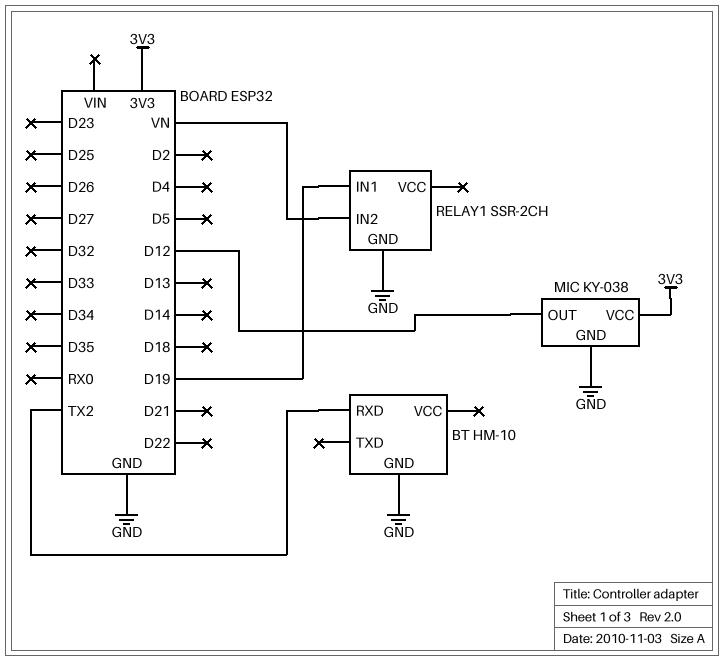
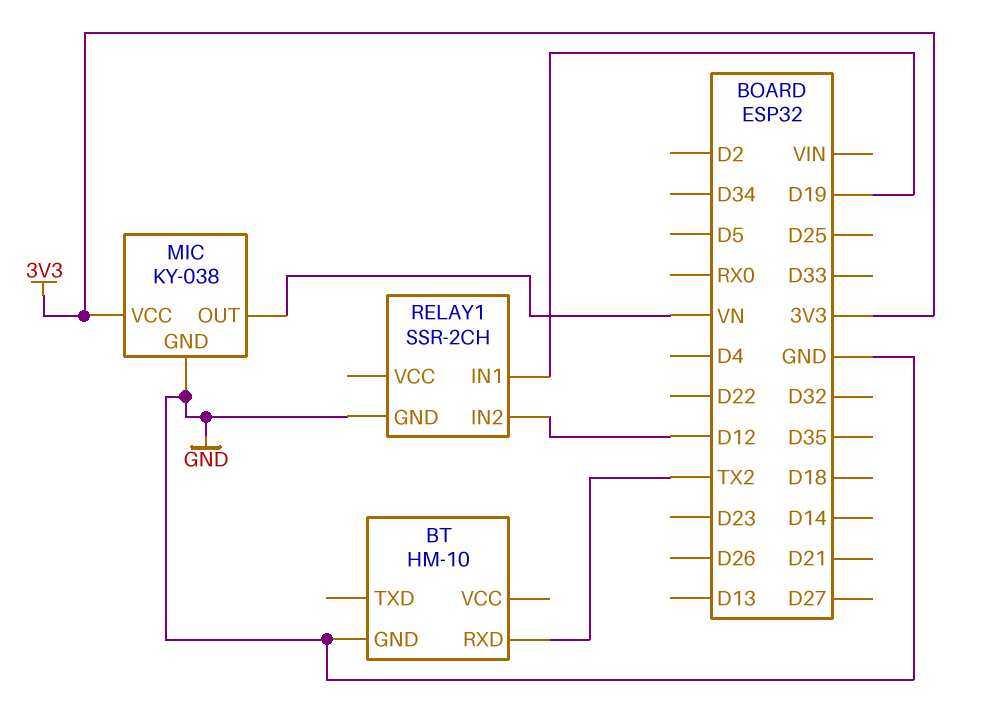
MIC pin OUT: D12 -> VN
RELAY1 pin IN2: VN -> D12

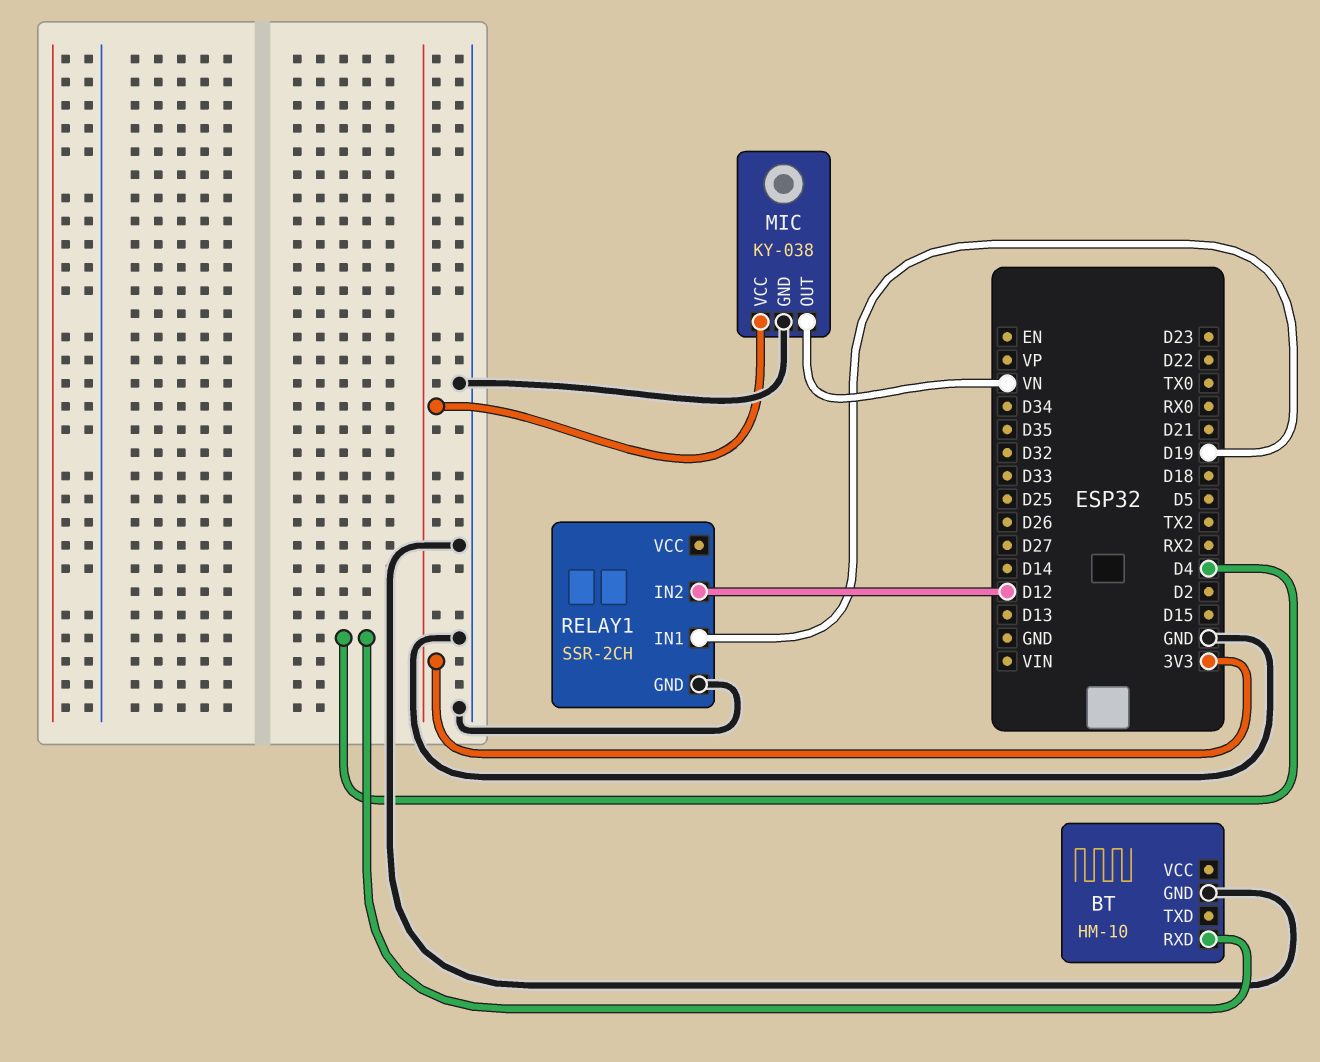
BT pin RXD: TX2 -> D4

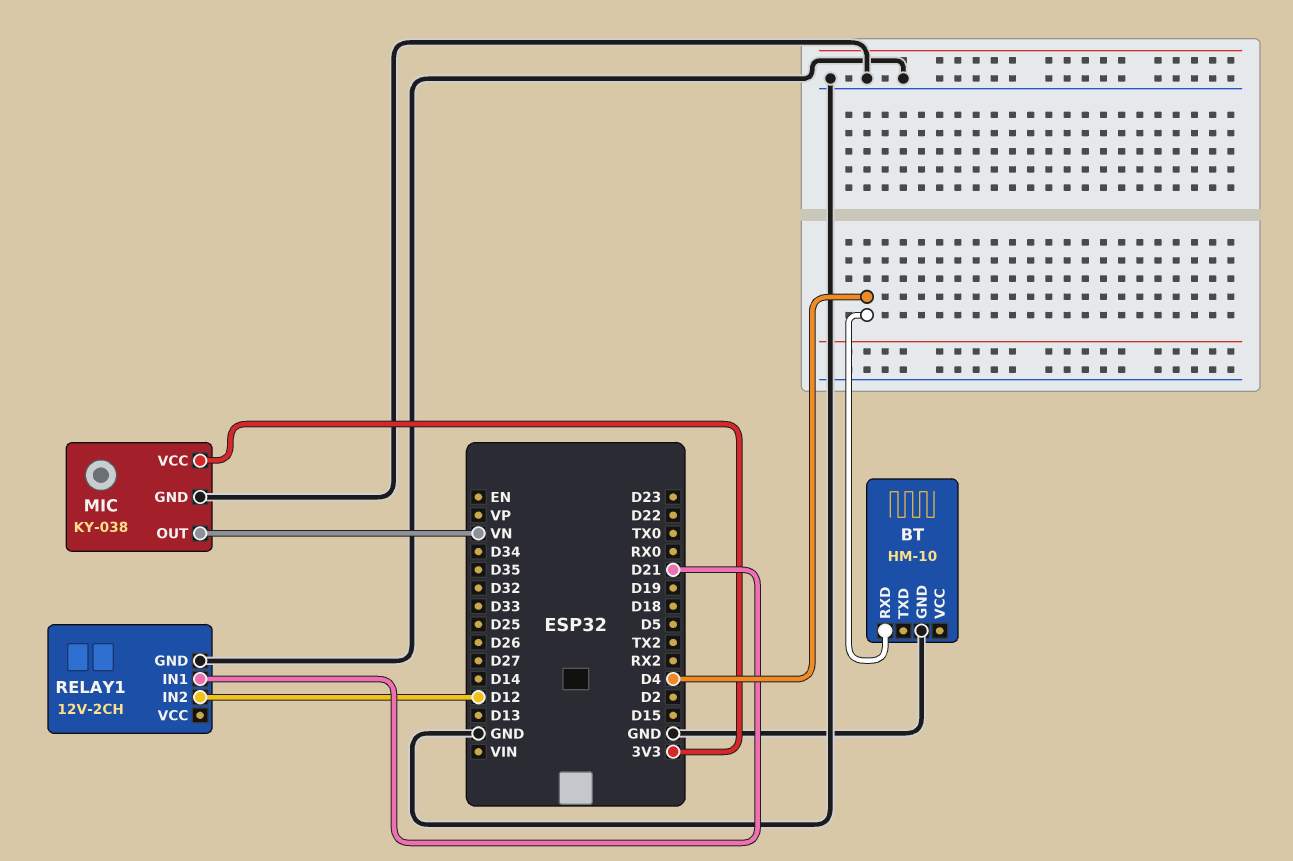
RELAY1: SSR-2CH -> 12V-2CH
RELAY1 pin IN1: D19 -> D21

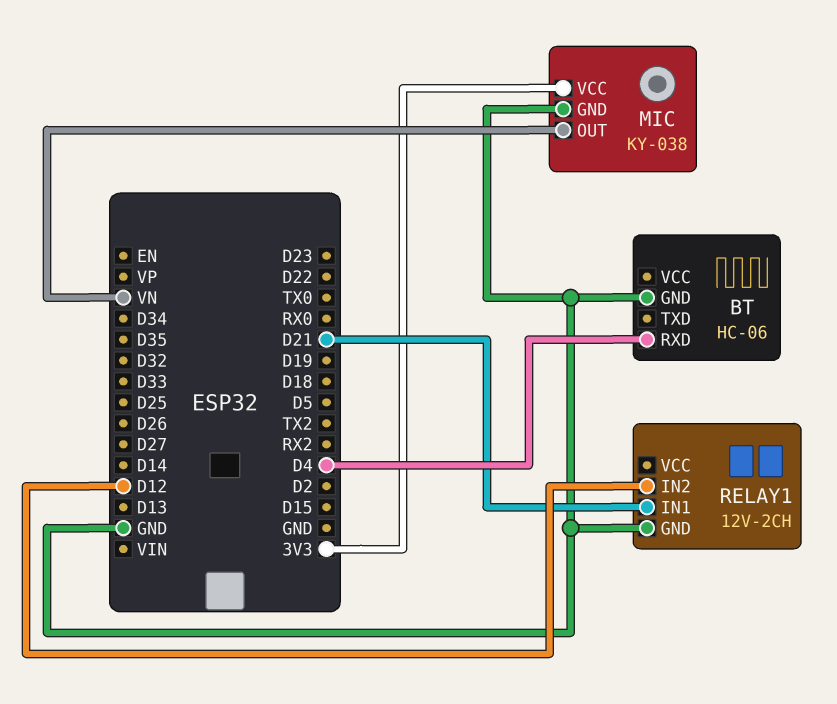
BT: HM-10 -> HC-06

